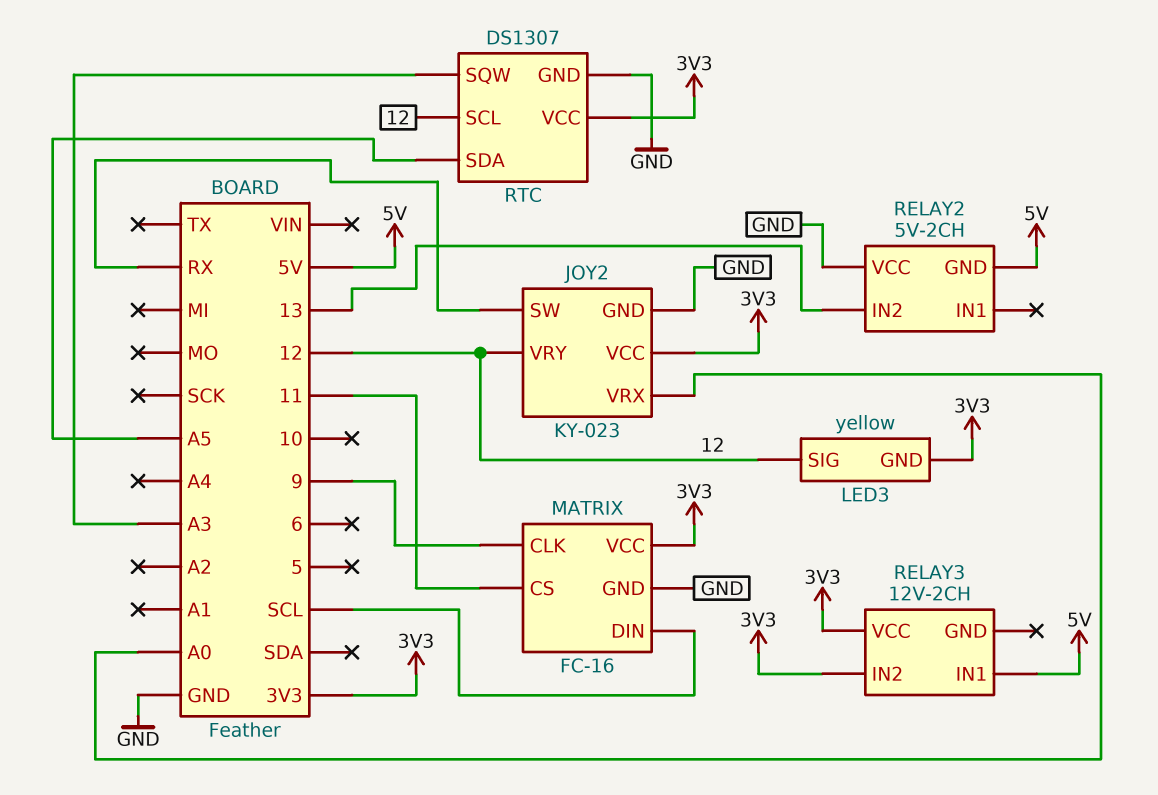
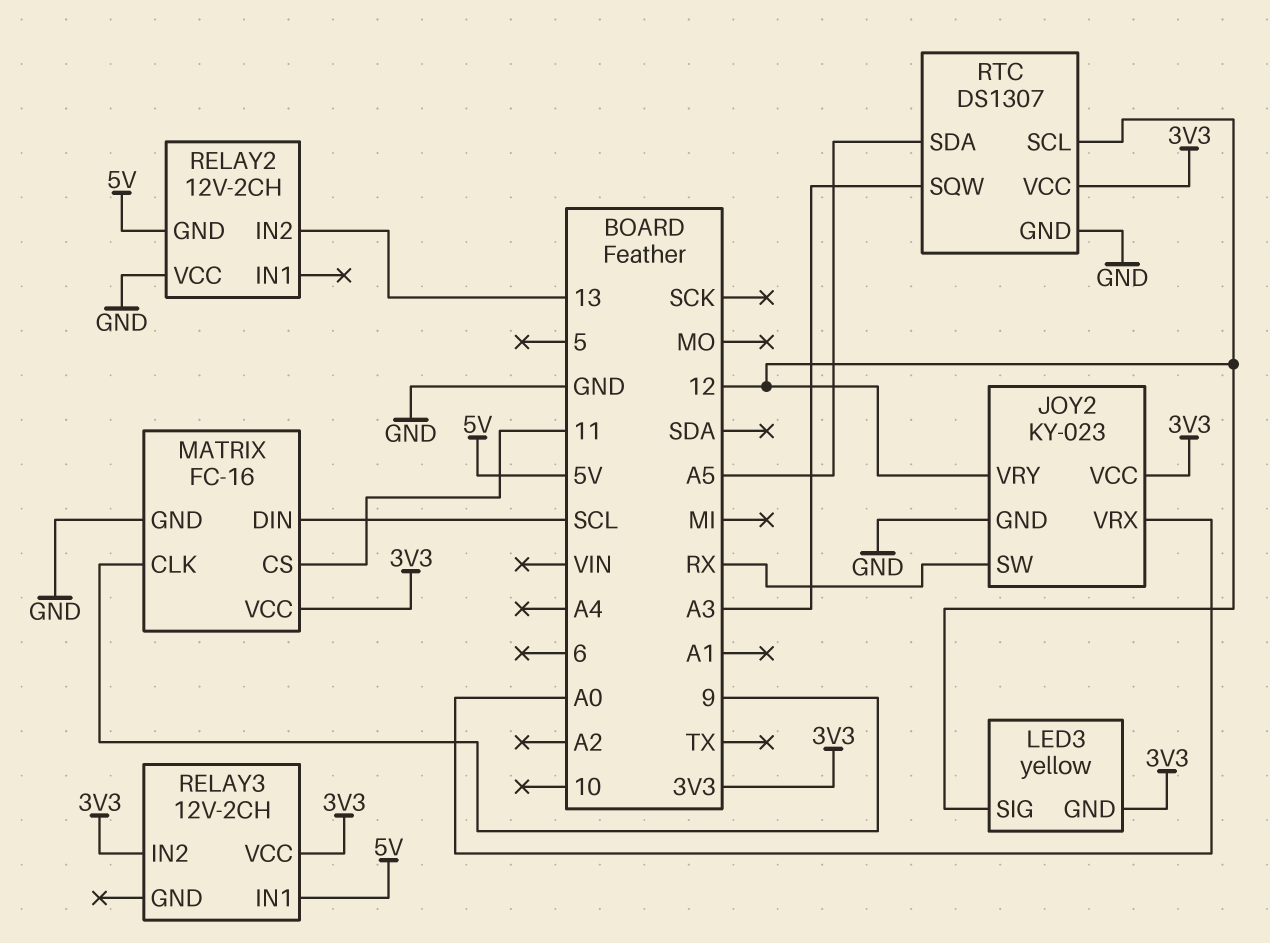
RELAY2: 5V-2CH -> 12V-2CH

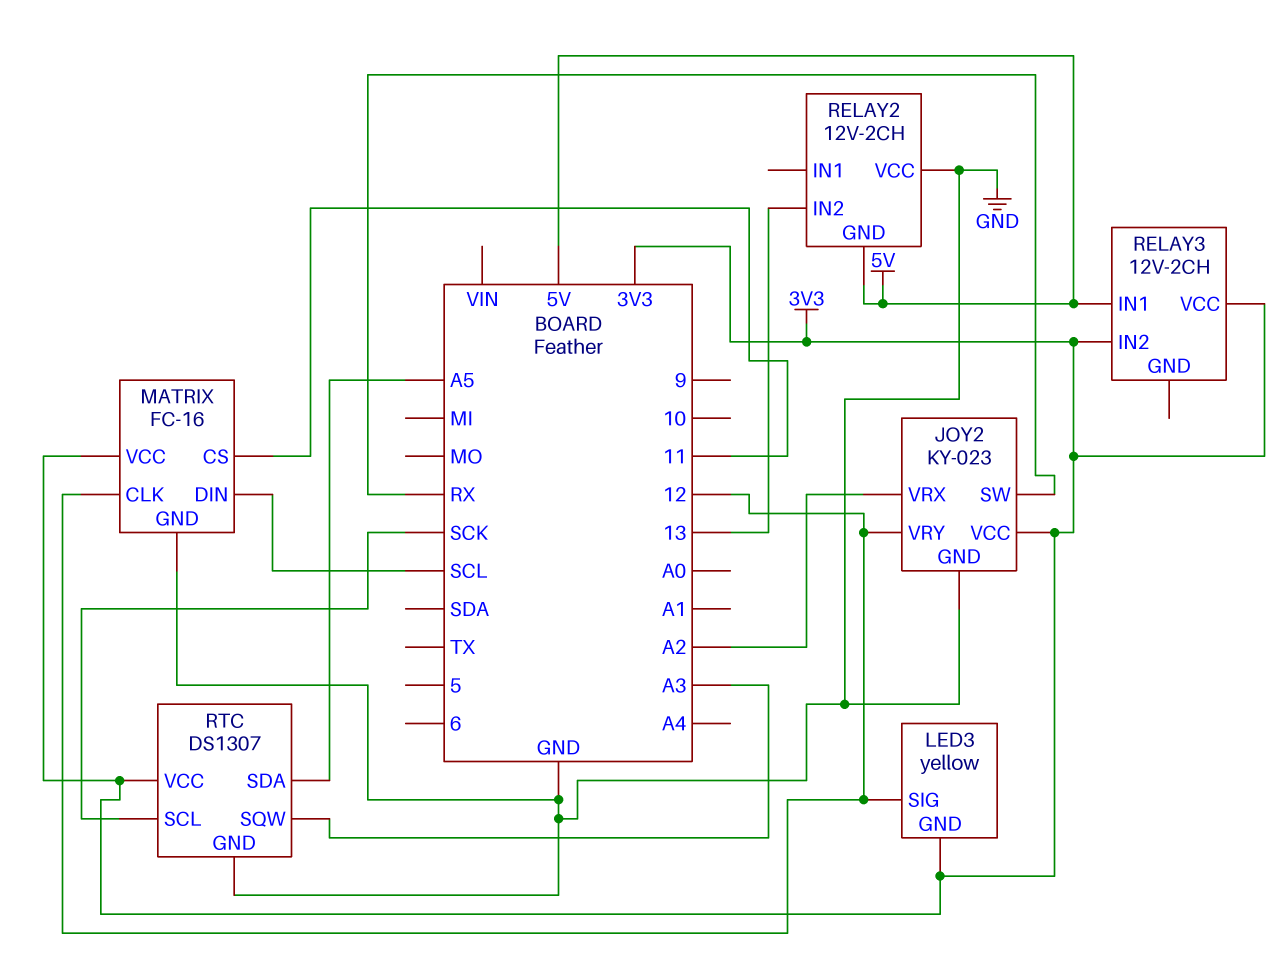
JOY2 pin VRX: A0 -> A2
MATRIX pin CLK: 9 -> 12
RTC pin SCL: 12 -> SCK

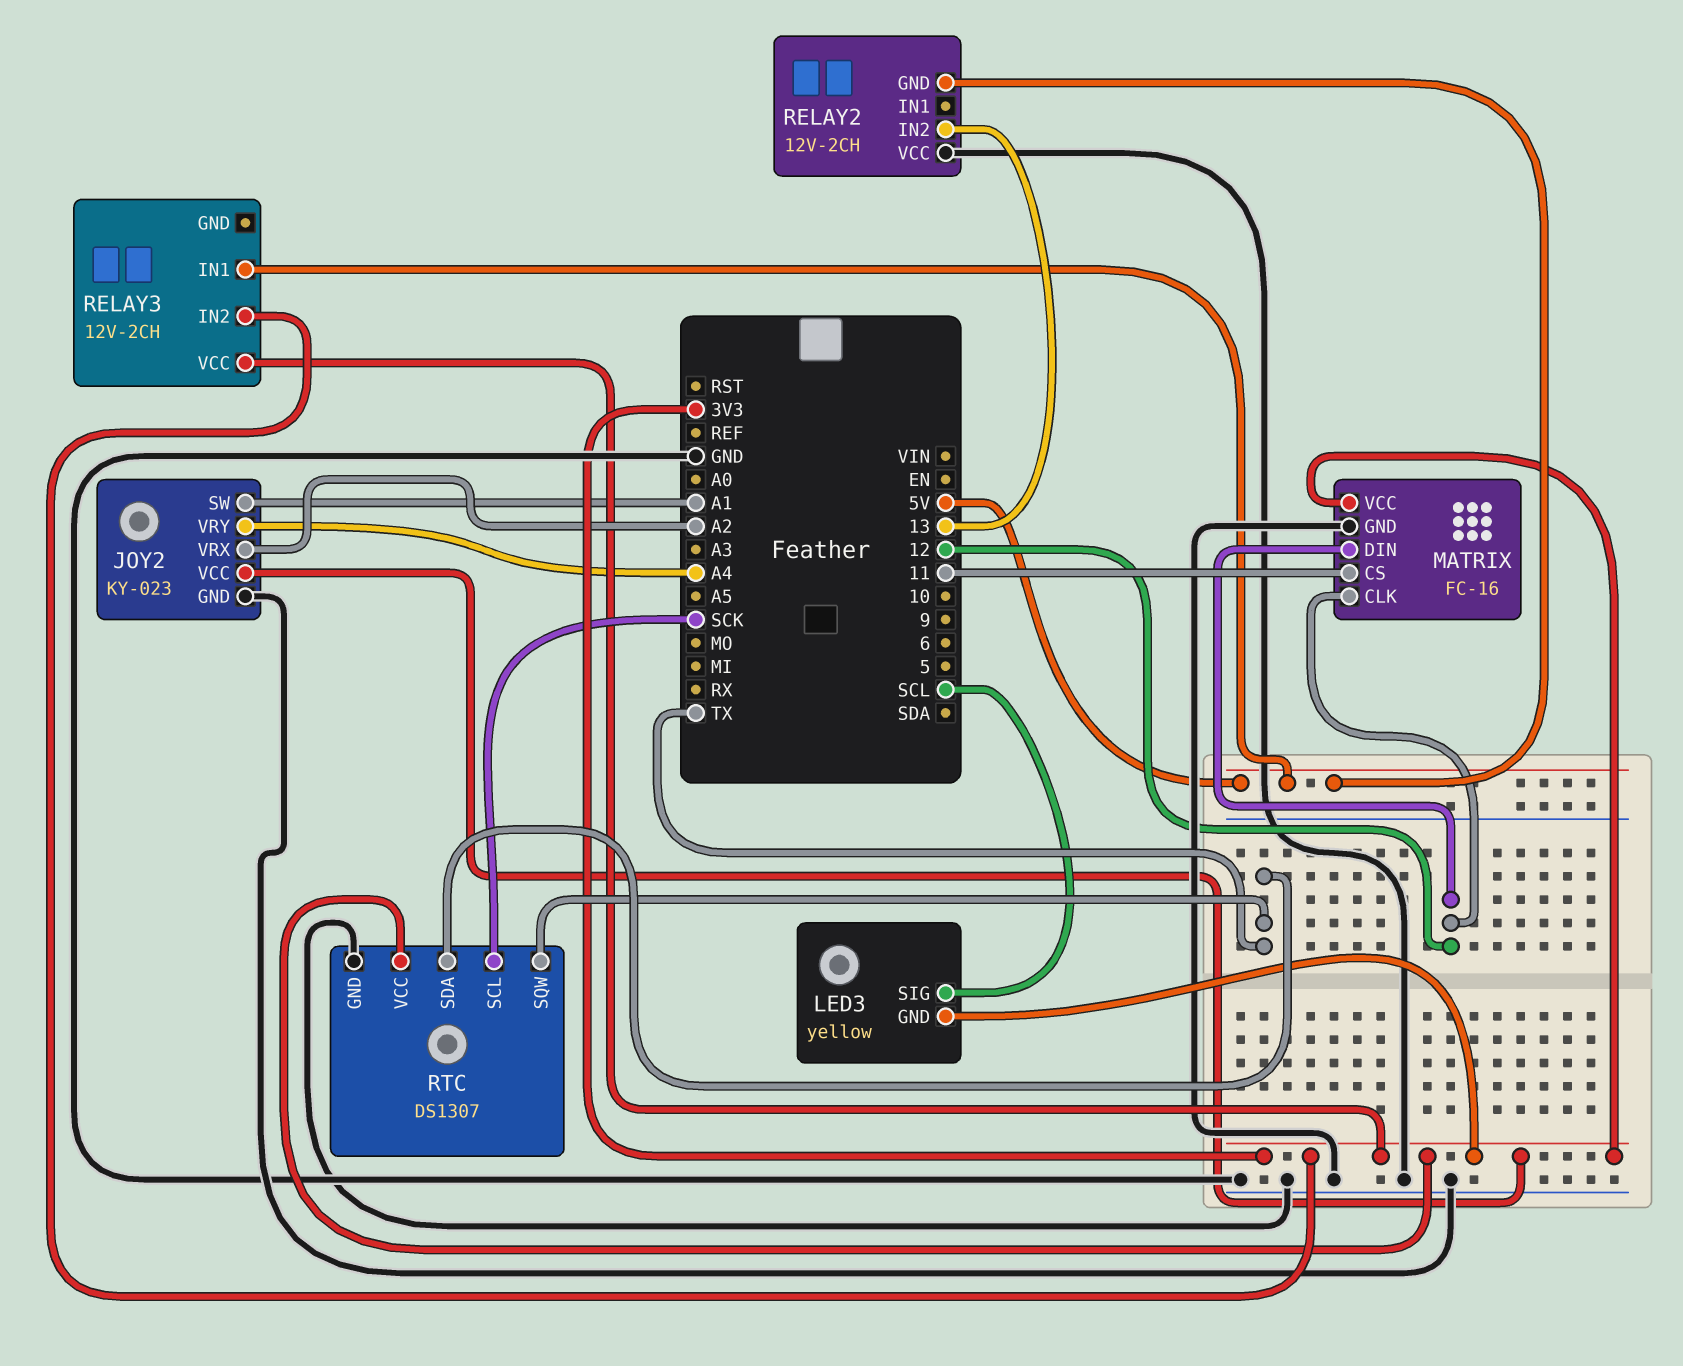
JOY2 pin SW: RX -> A1
JOY2 pin VRY: 12 -> A4
LED3 pin SIG: 12 -> SCL
MATRIX pin DIN: SCL -> 12
RTC pin SDA: A5 -> TX
RTC pin SQW: A3 -> TX

